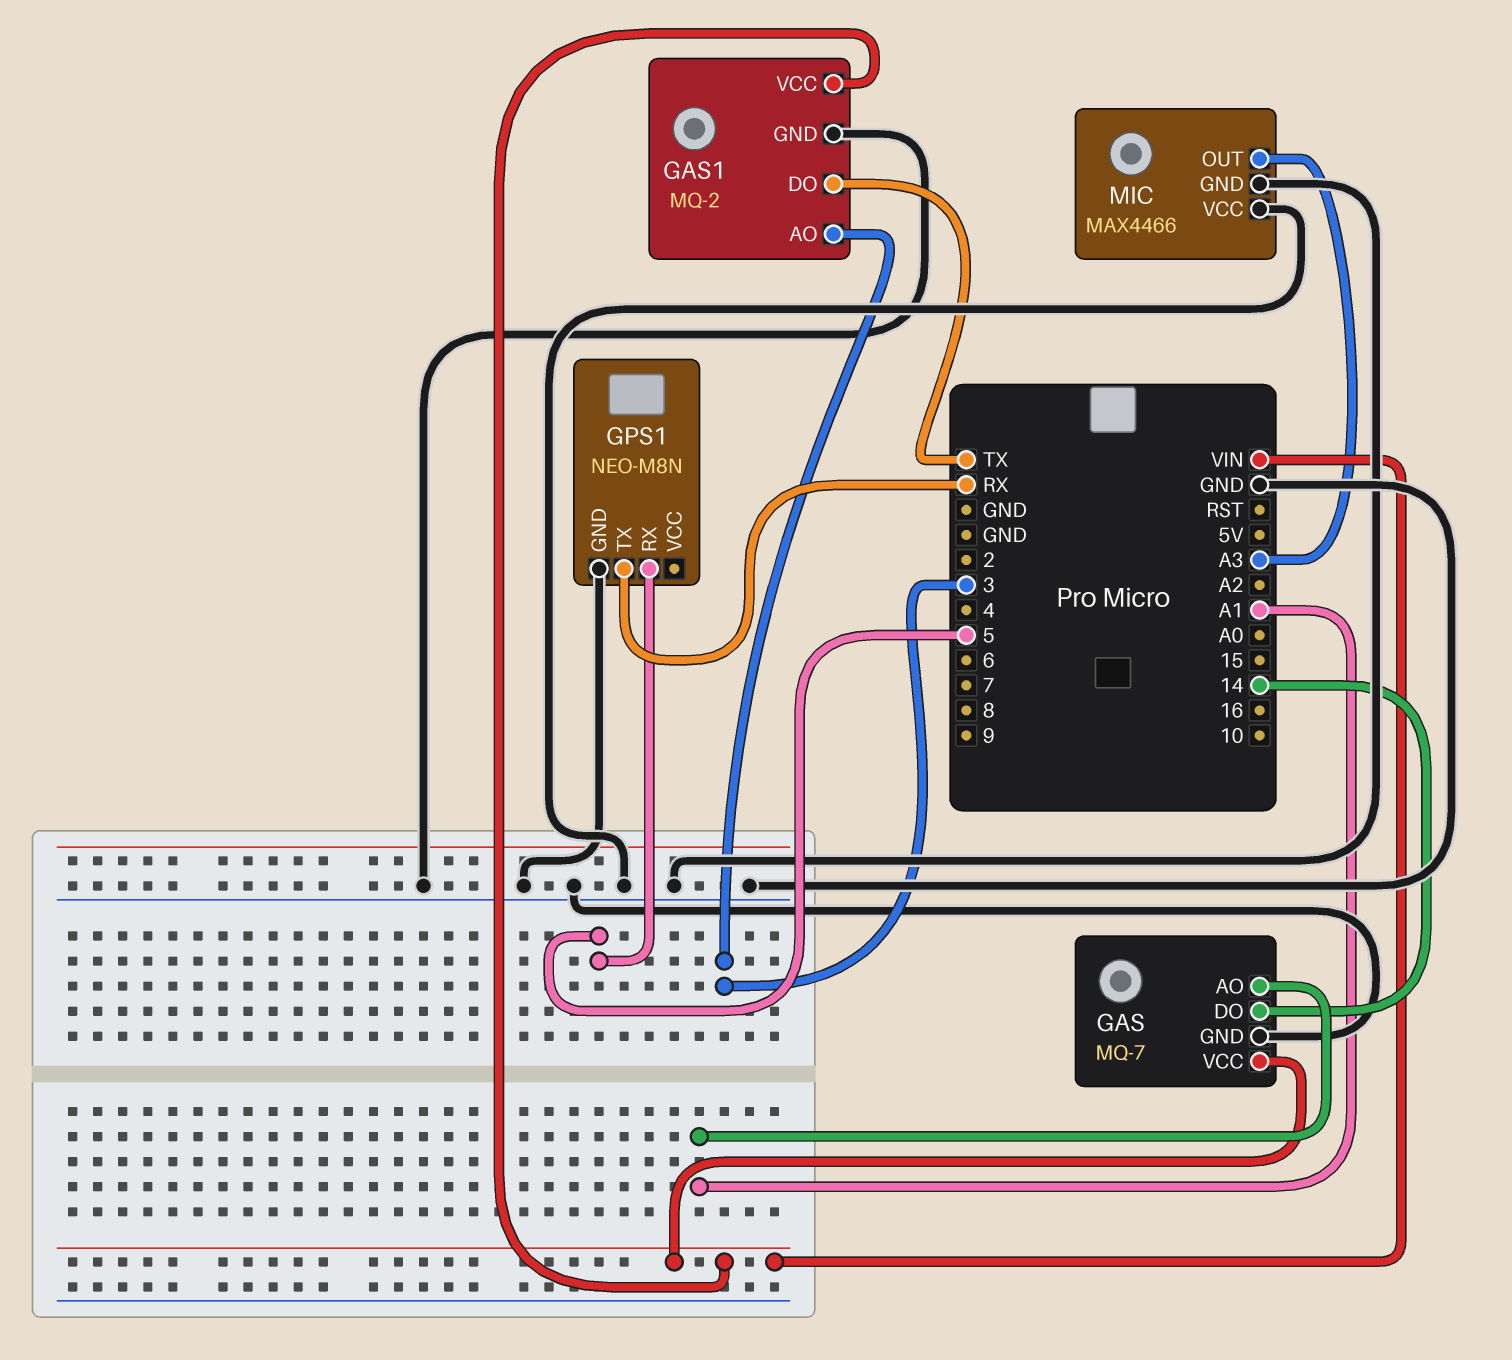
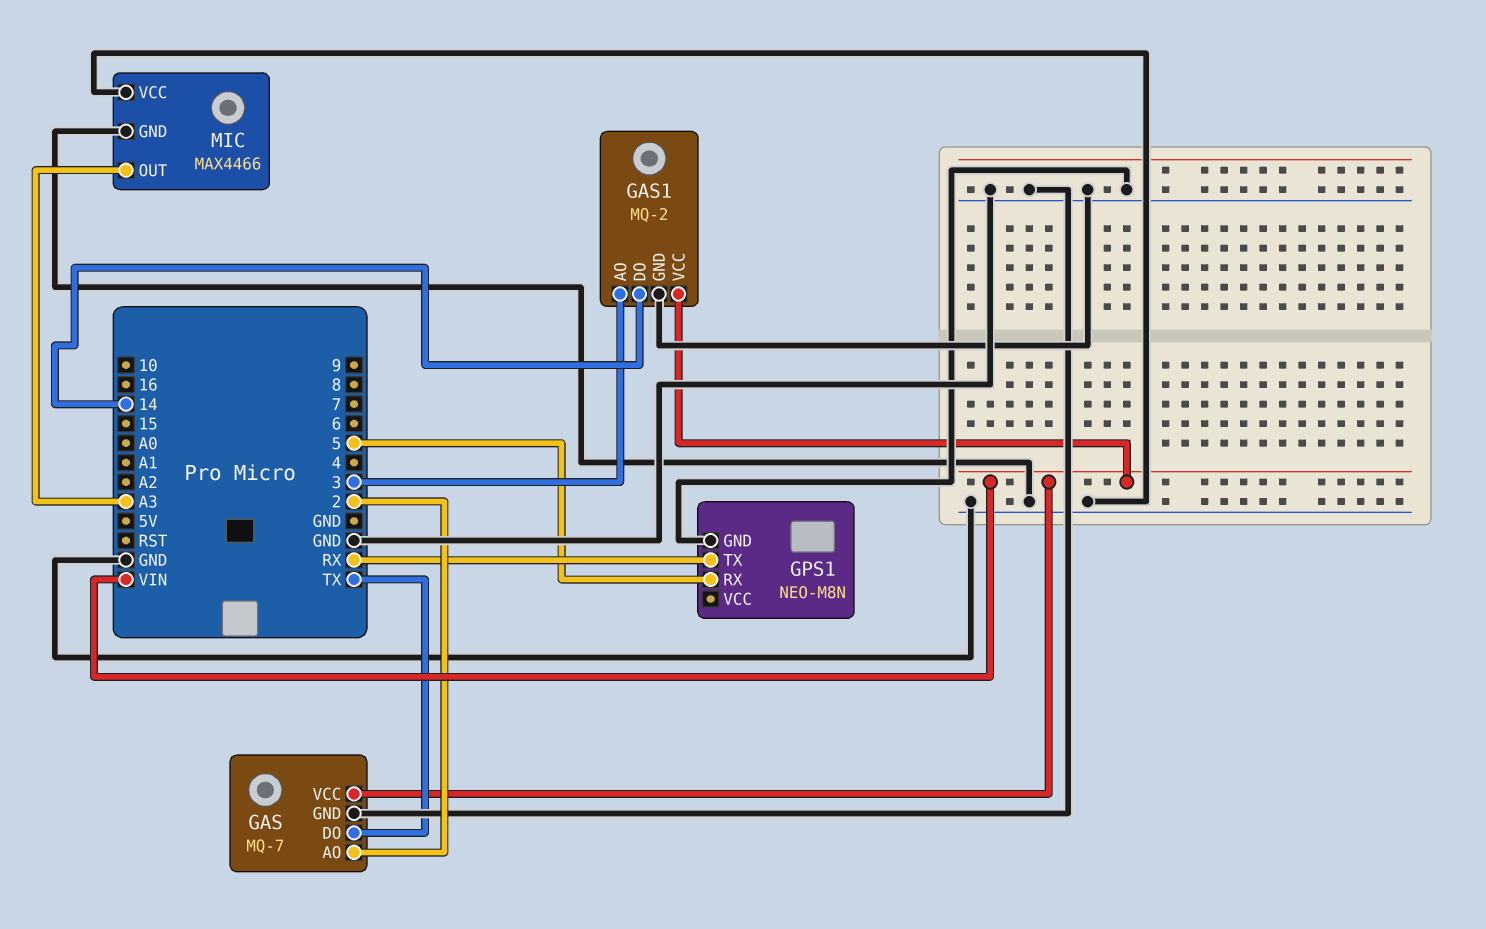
GAS pin AO: A1 -> 2
GAS pin DO: 14 -> TX
GAS1 pin DO: TX -> 14

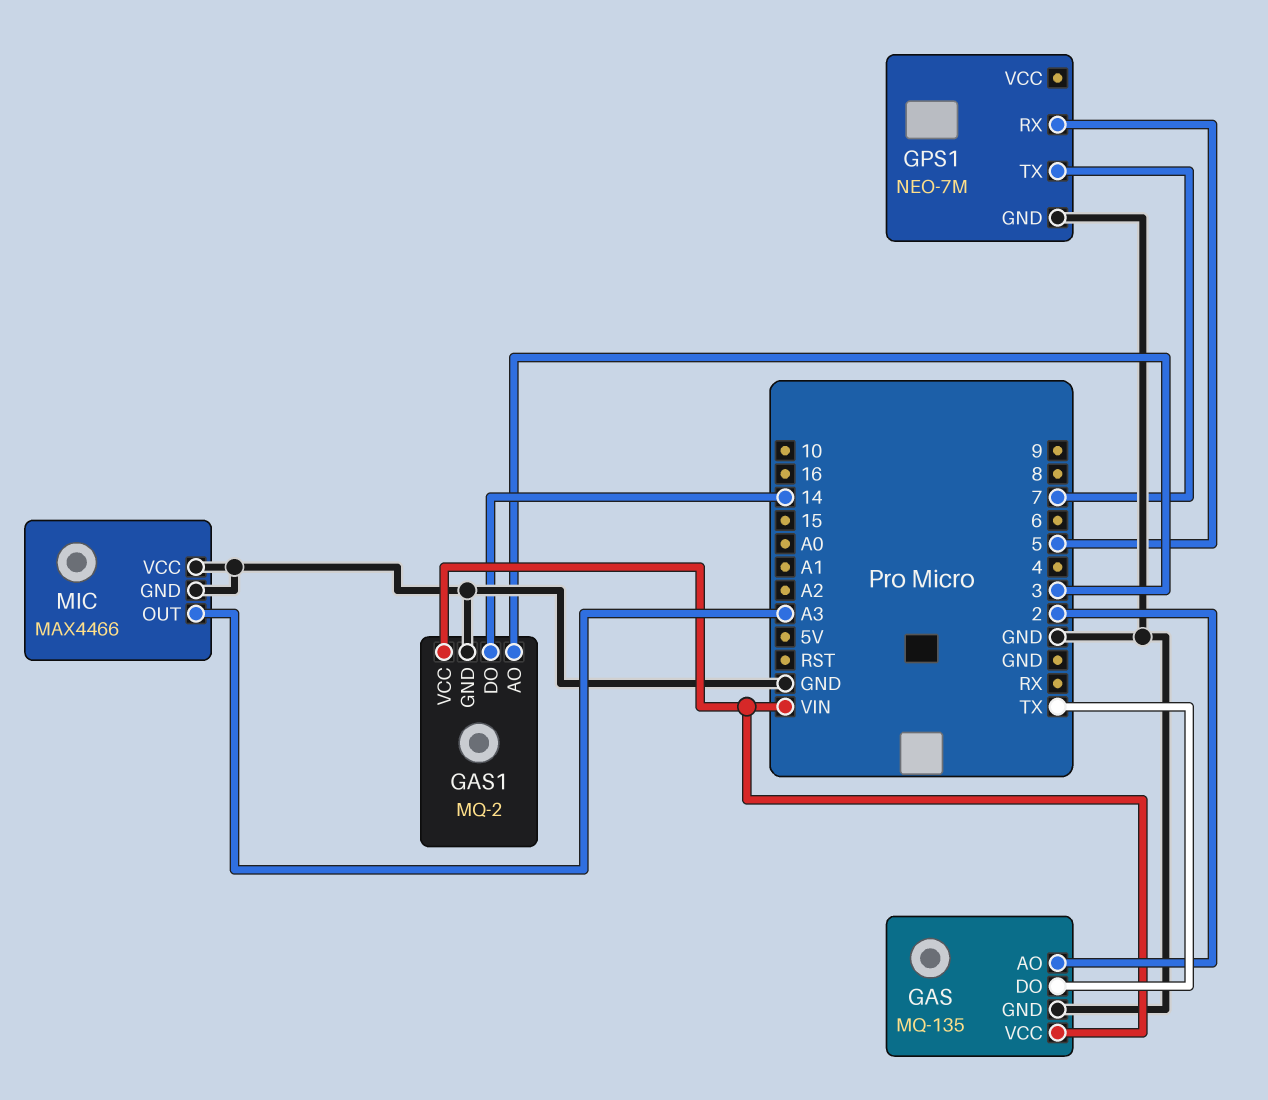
GAS: MQ-7 -> MQ-135
GPS1: NEO-M8N -> NEO-7M
GPS1 pin TX: RX -> 7

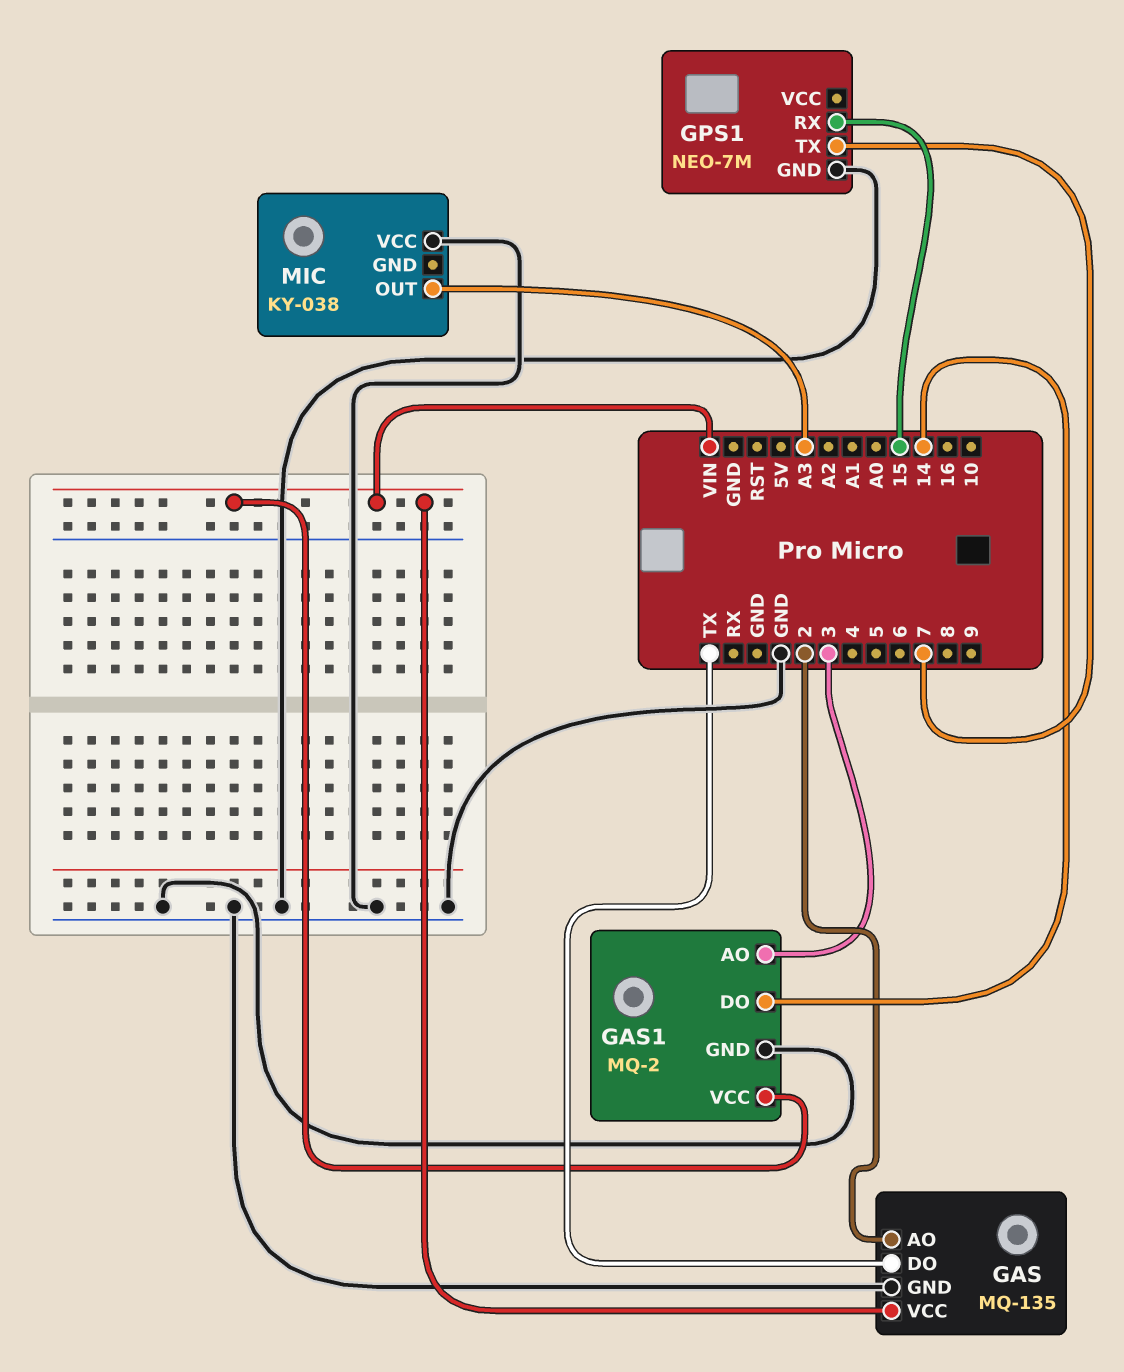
GPS1 pin RX: 5 -> 15
MIC: MAX4466 -> KY-038
MIC pin GND: GND -> none

